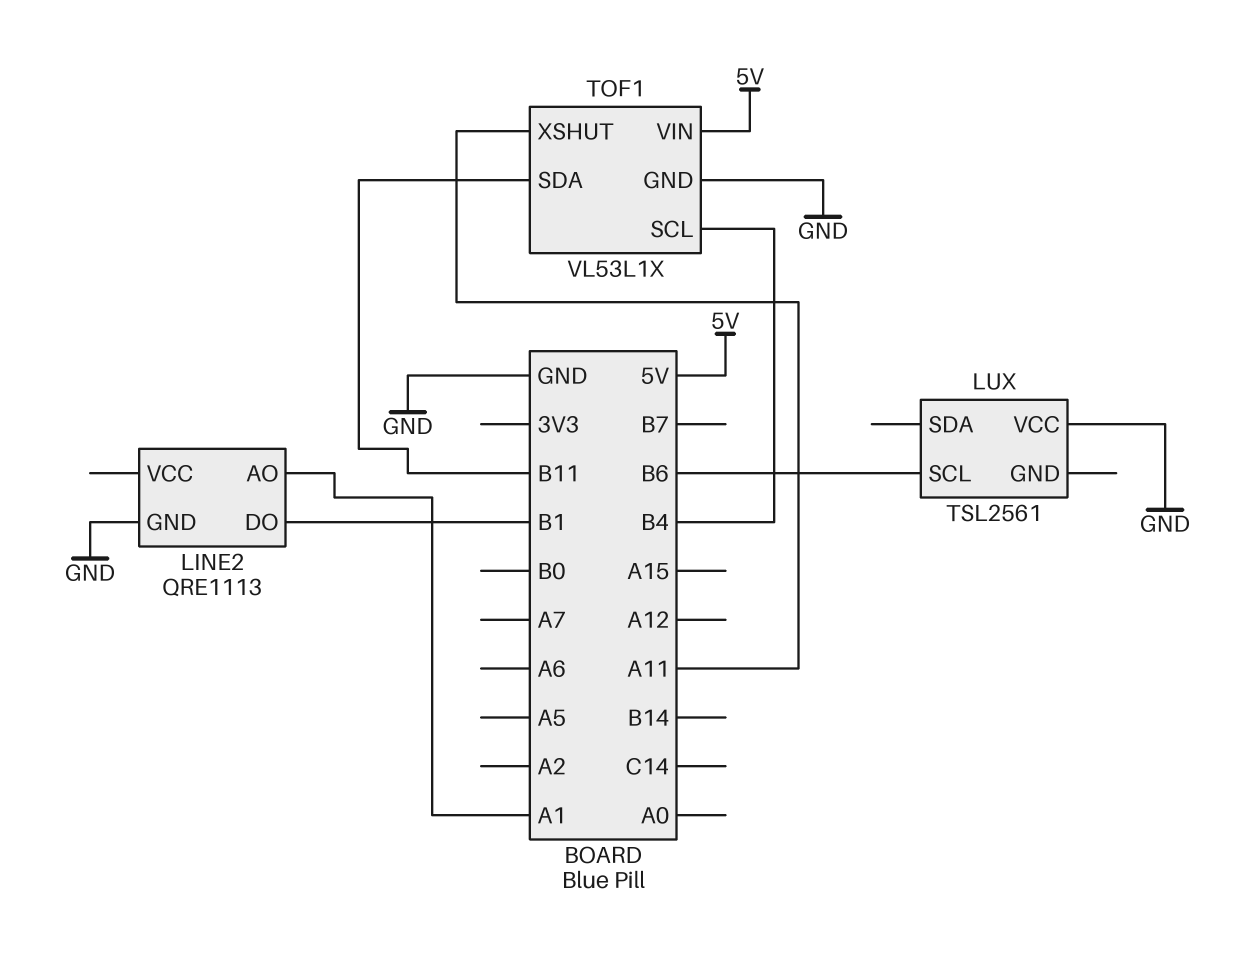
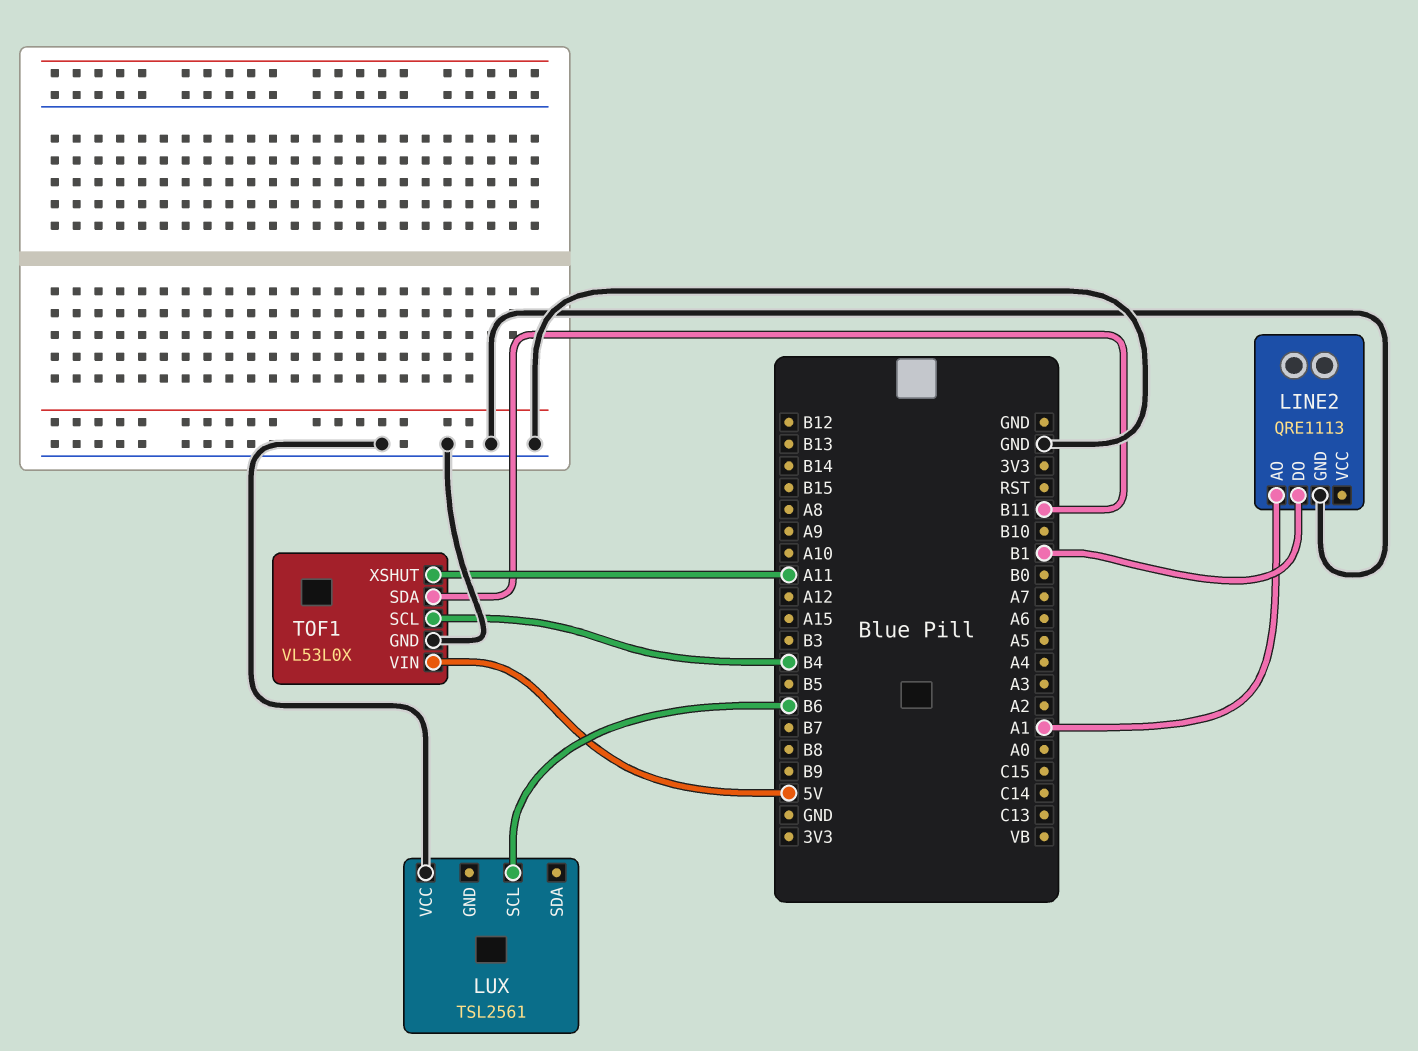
TOF1: VL53L1X -> VL53L0X

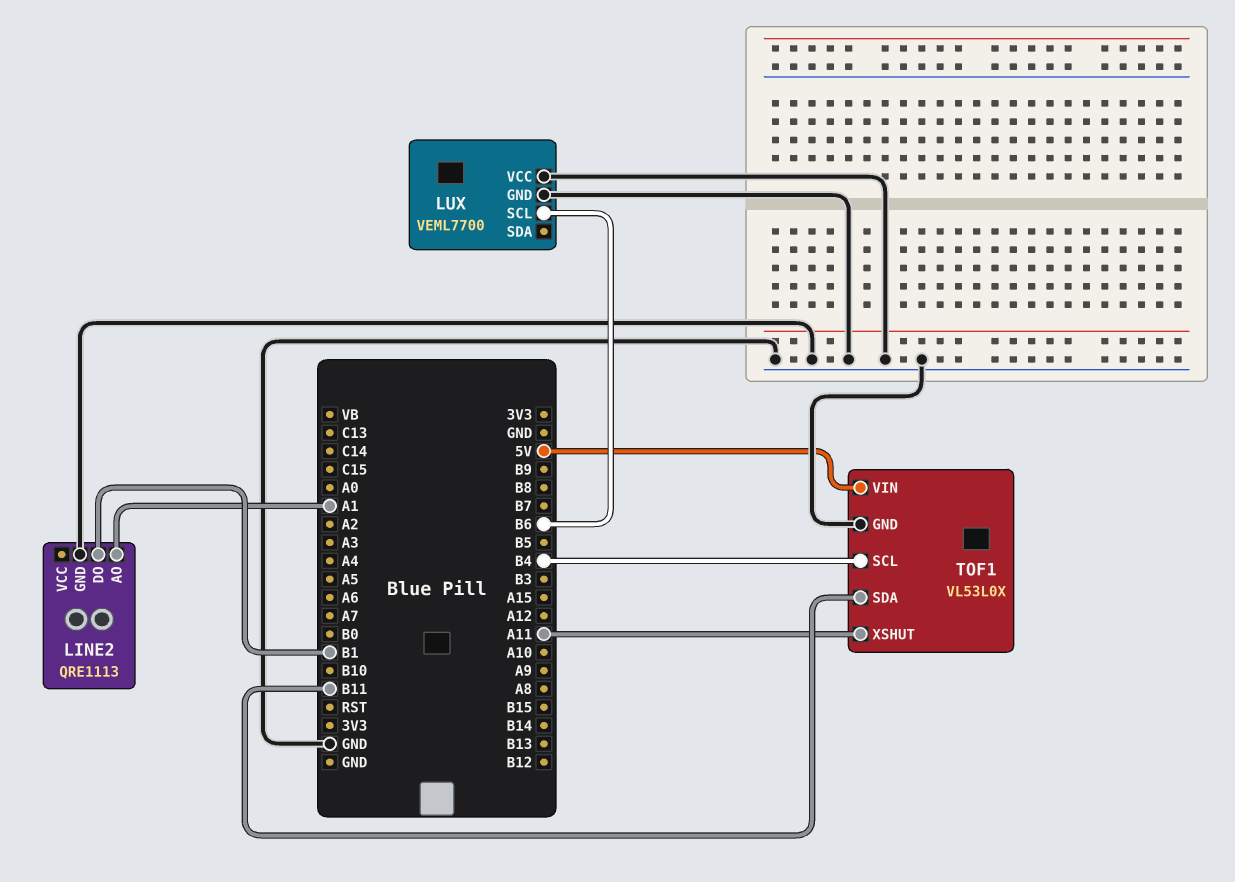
LUX: TSL2561 -> VEML7700
LUX pin GND: none -> GND

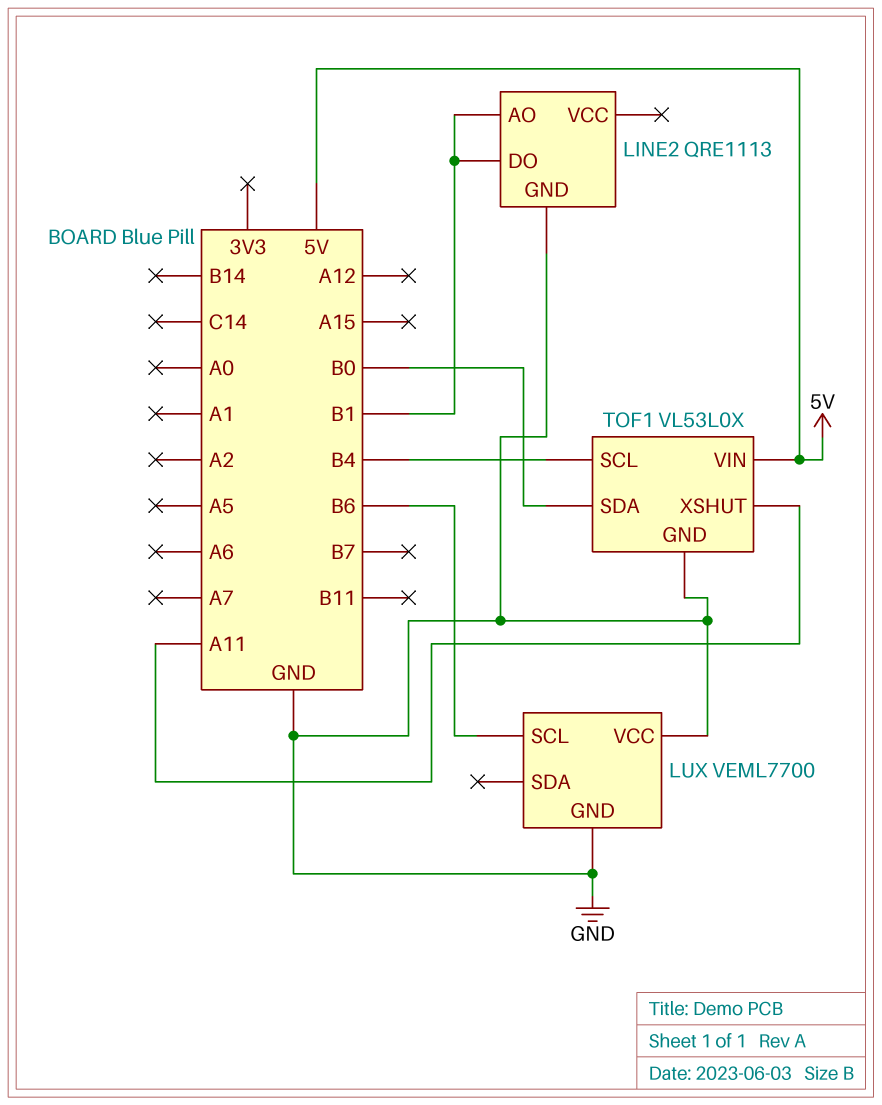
LINE2 pin AO: A1 -> B1
TOF1 pin SDA: B11 -> B0

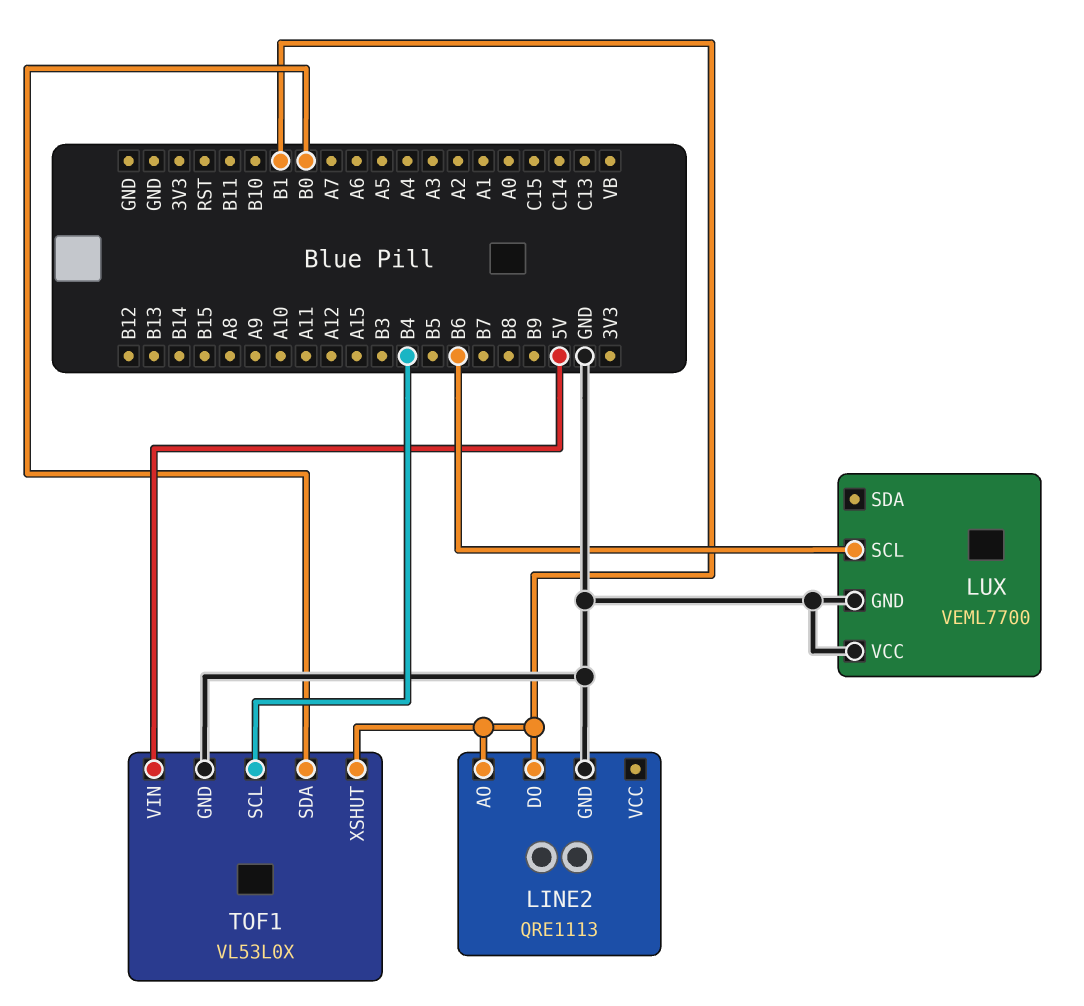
TOF1 pin XSHUT: A11 -> B1

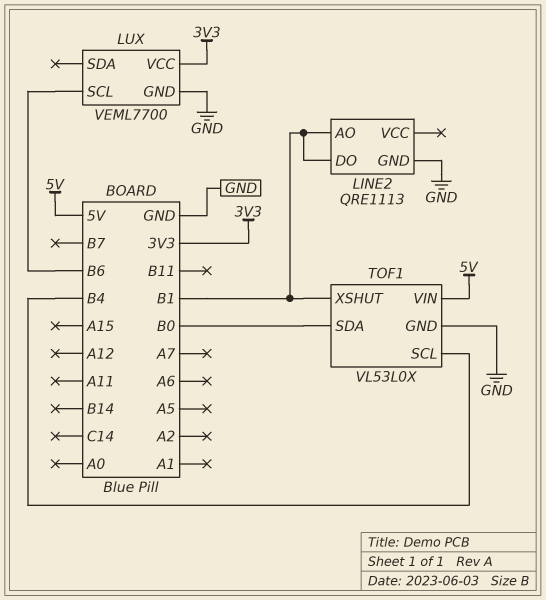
LUX pin VCC: GND -> 3V3

